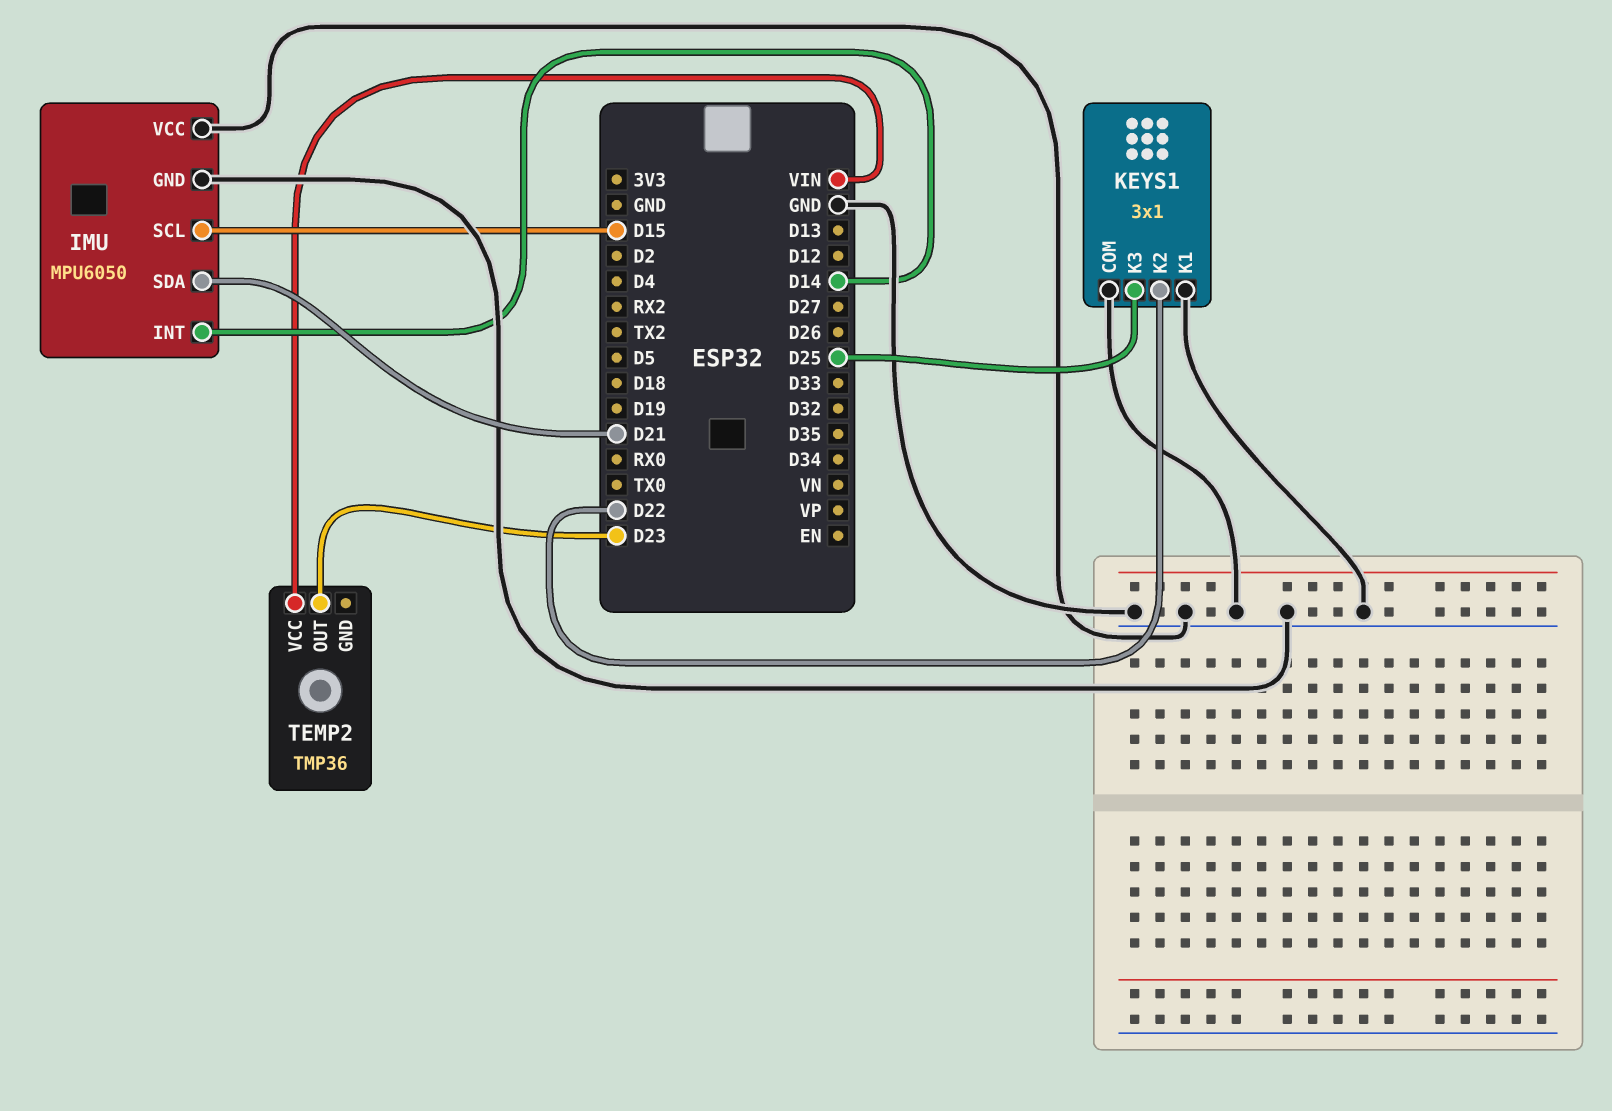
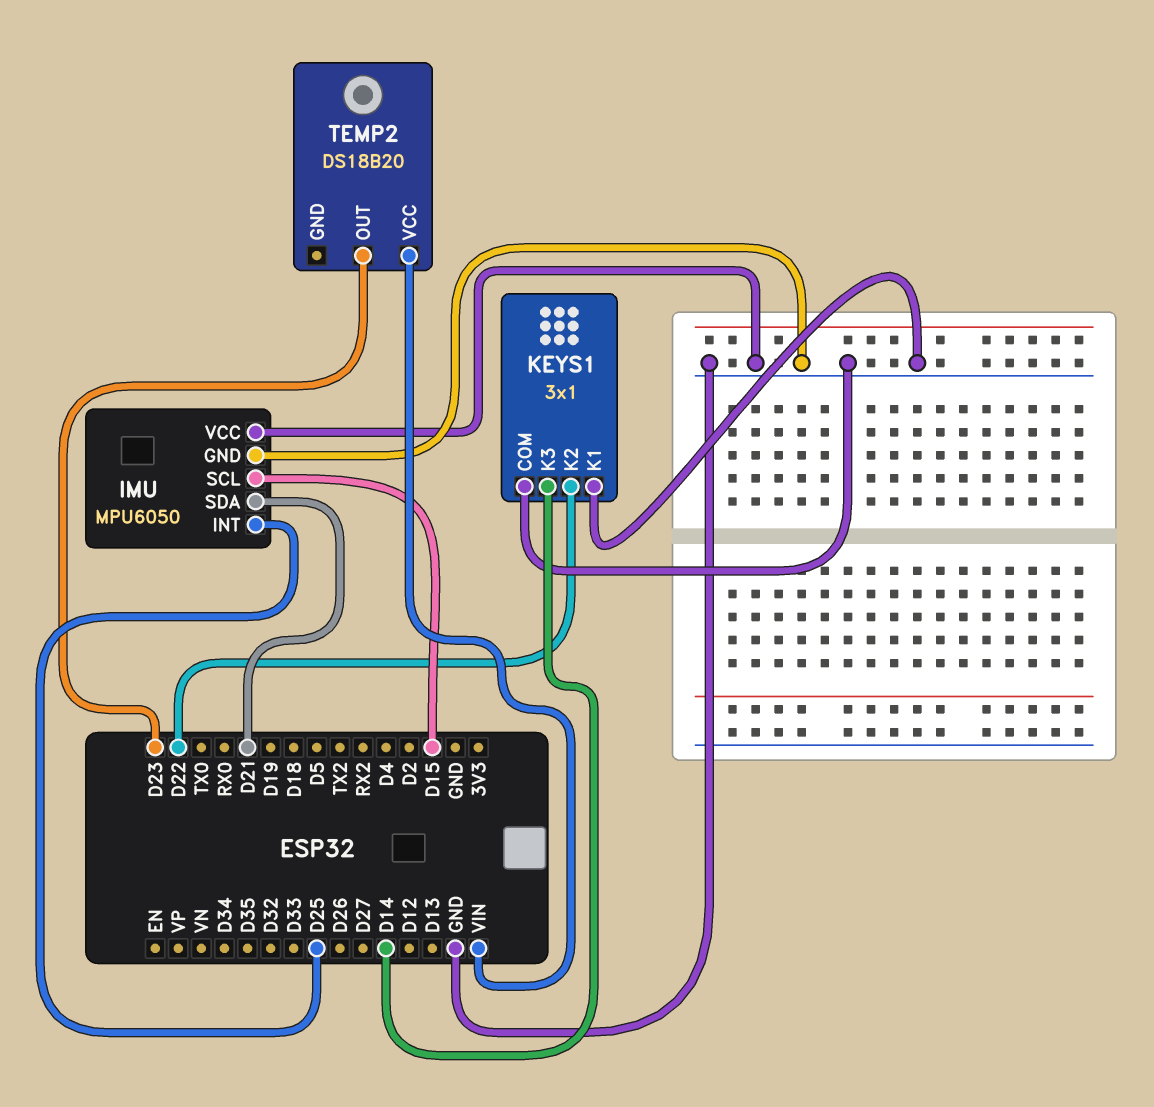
IMU pin INT: D14 -> D25
KEYS1 pin K3: D25 -> D14
TEMP2: TMP36 -> DS18B20

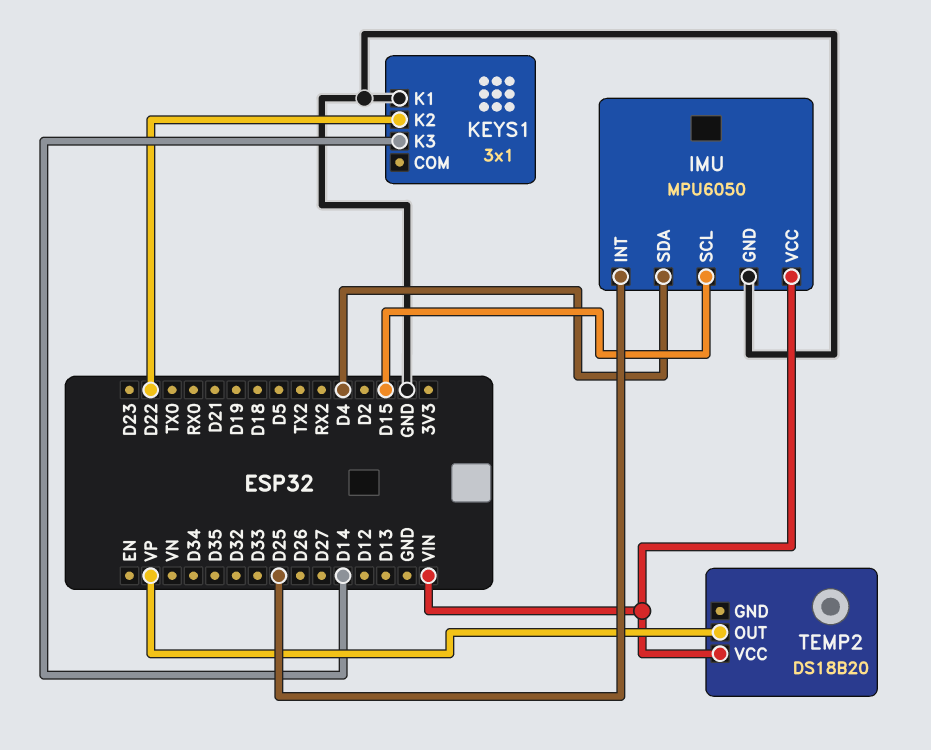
IMU pin SDA: D21 -> D4
IMU pin VCC: GND -> VIN
KEYS1 pin COM: GND -> none
TEMP2 pin OUT: D23 -> VP

